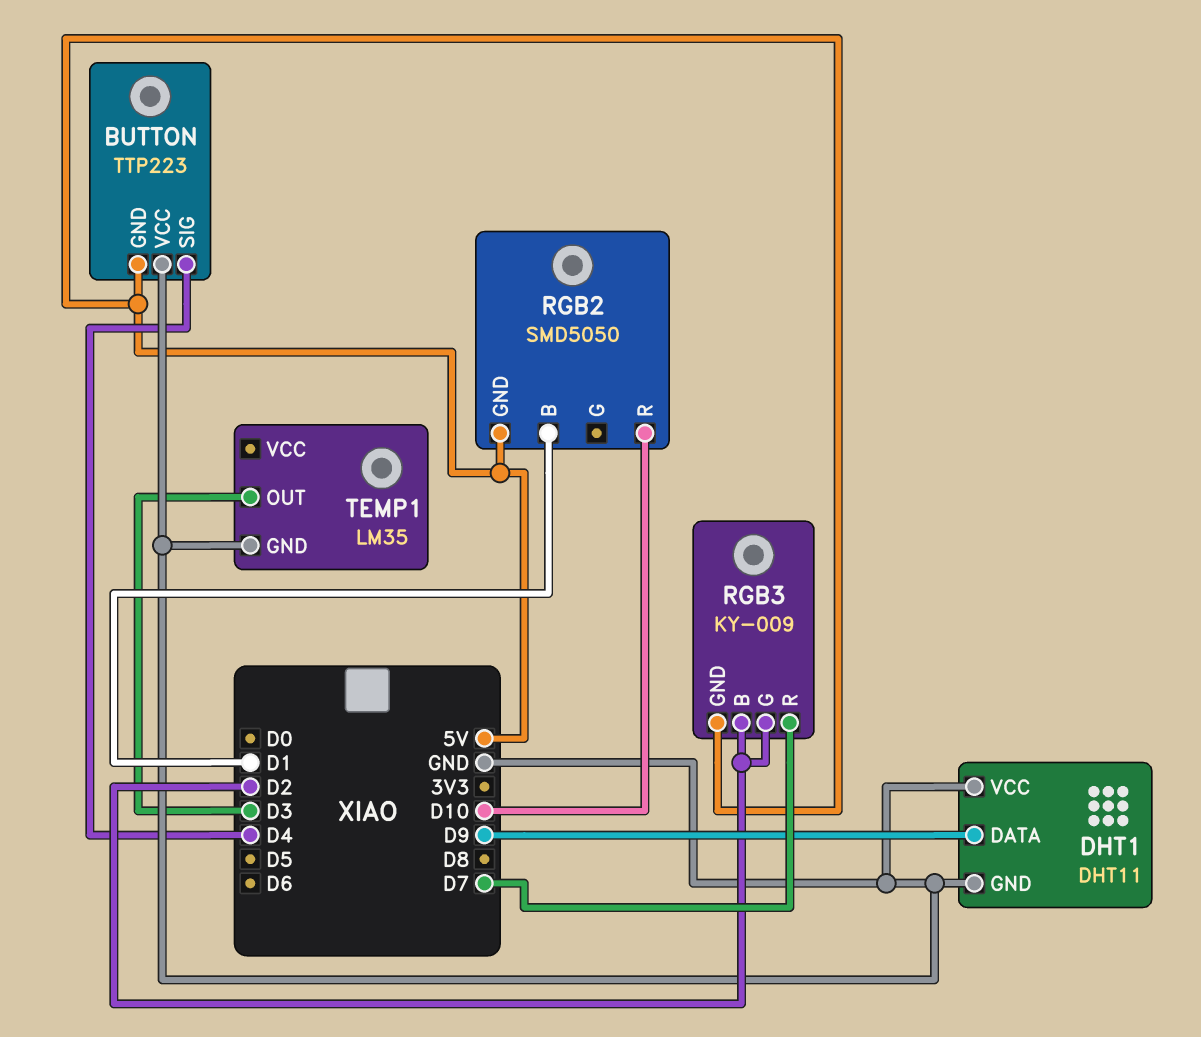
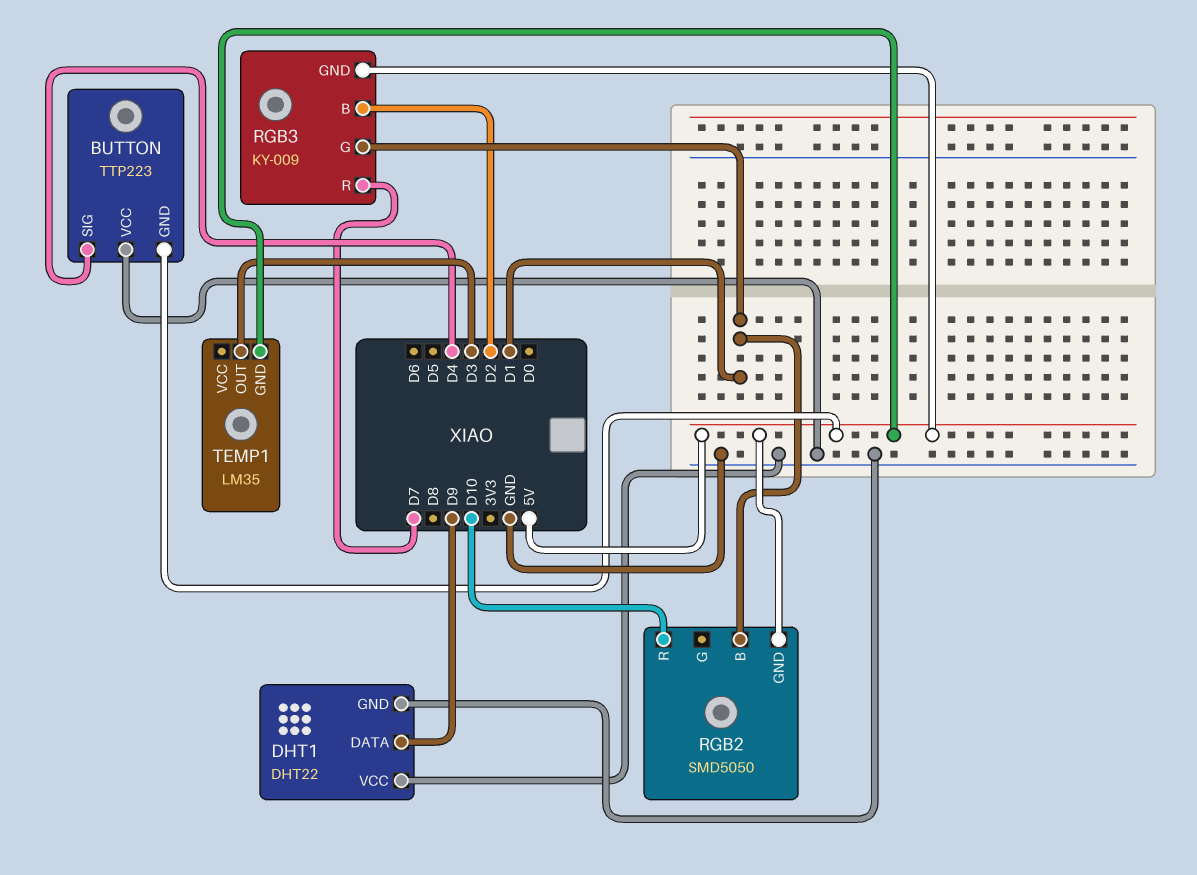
DHT1: DHT11 -> DHT22
RGB3 pin G: D2 -> D1
TEMP1 pin GND: GND -> 5V

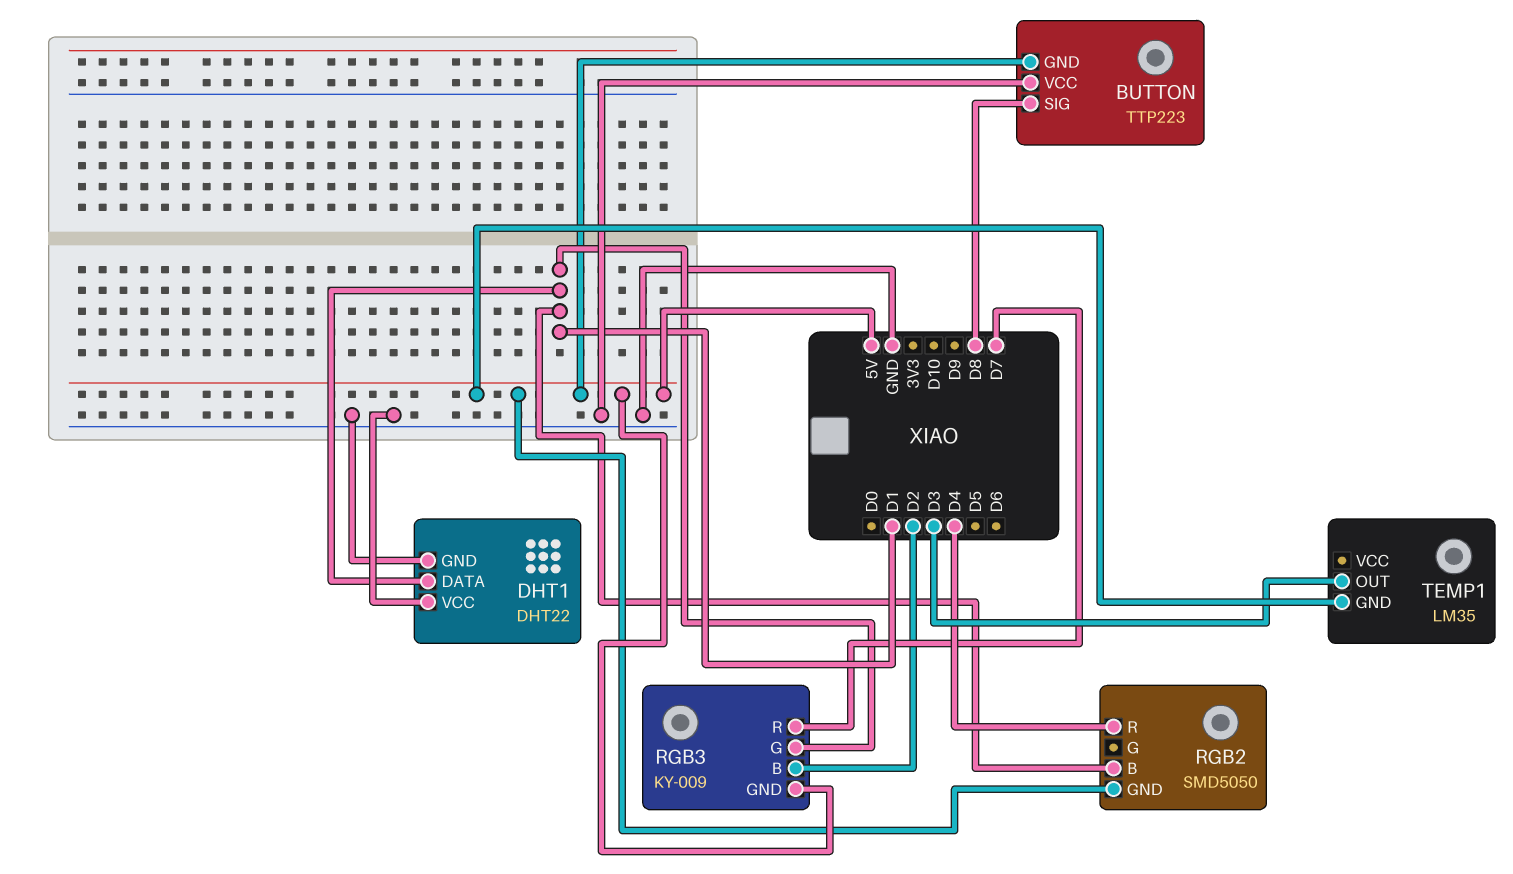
BUTTON pin SIG: D4 -> D8
DHT1 pin DATA: D9 -> D1
RGB2 pin R: D10 -> D4

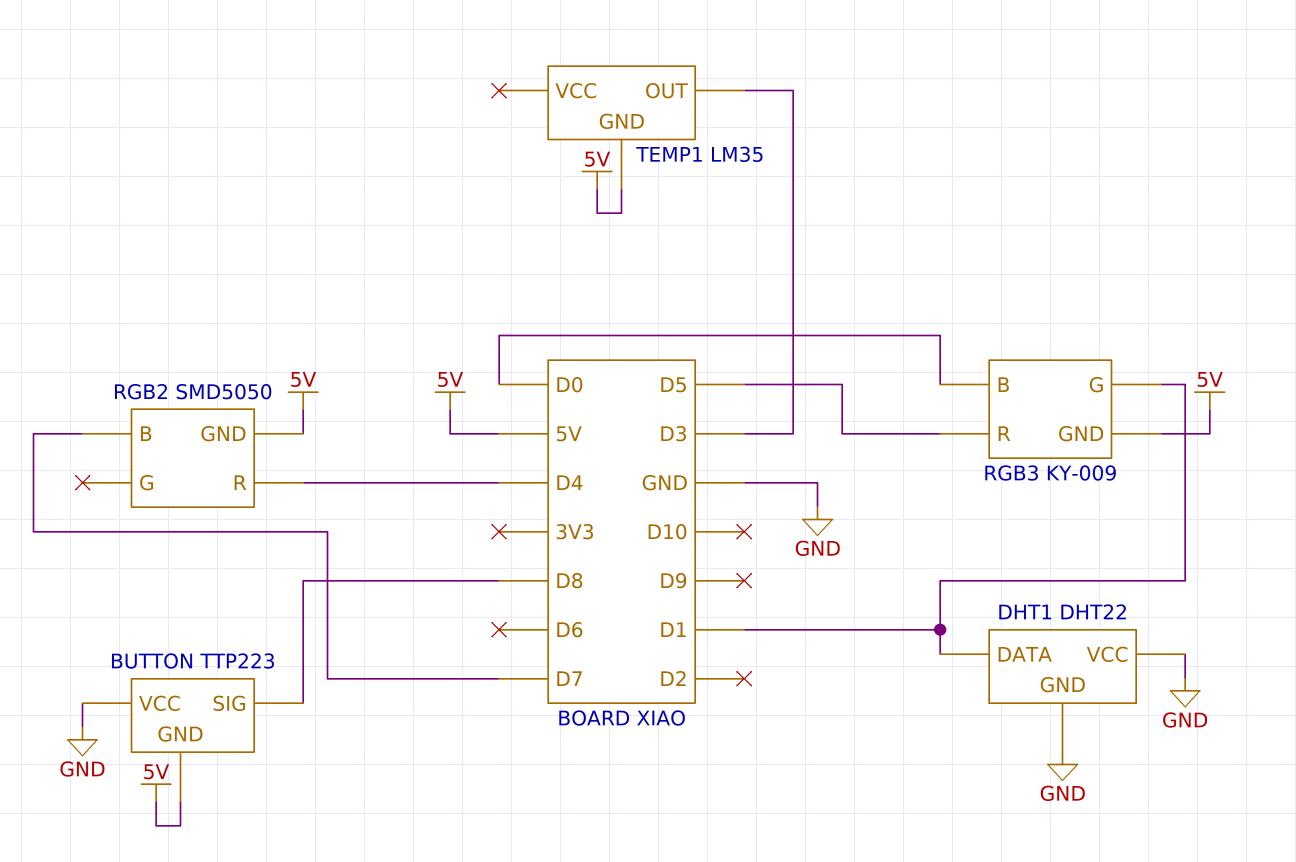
RGB2 pin B: D1 -> D7
RGB3 pin B: D2 -> D0
RGB3 pin R: D7 -> D5

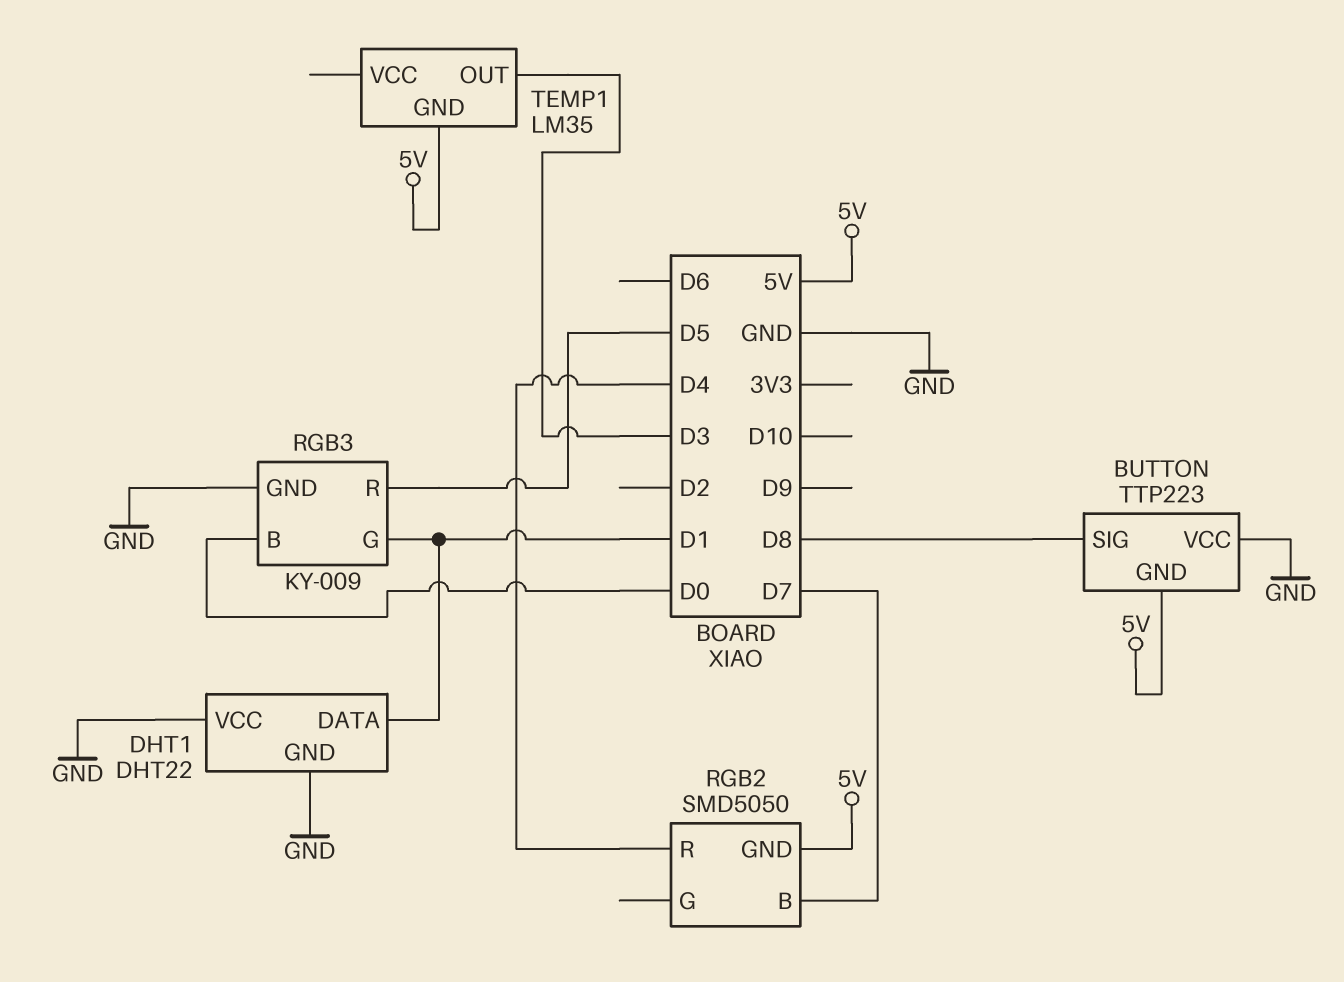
RGB3 pin GND: 5V -> GND

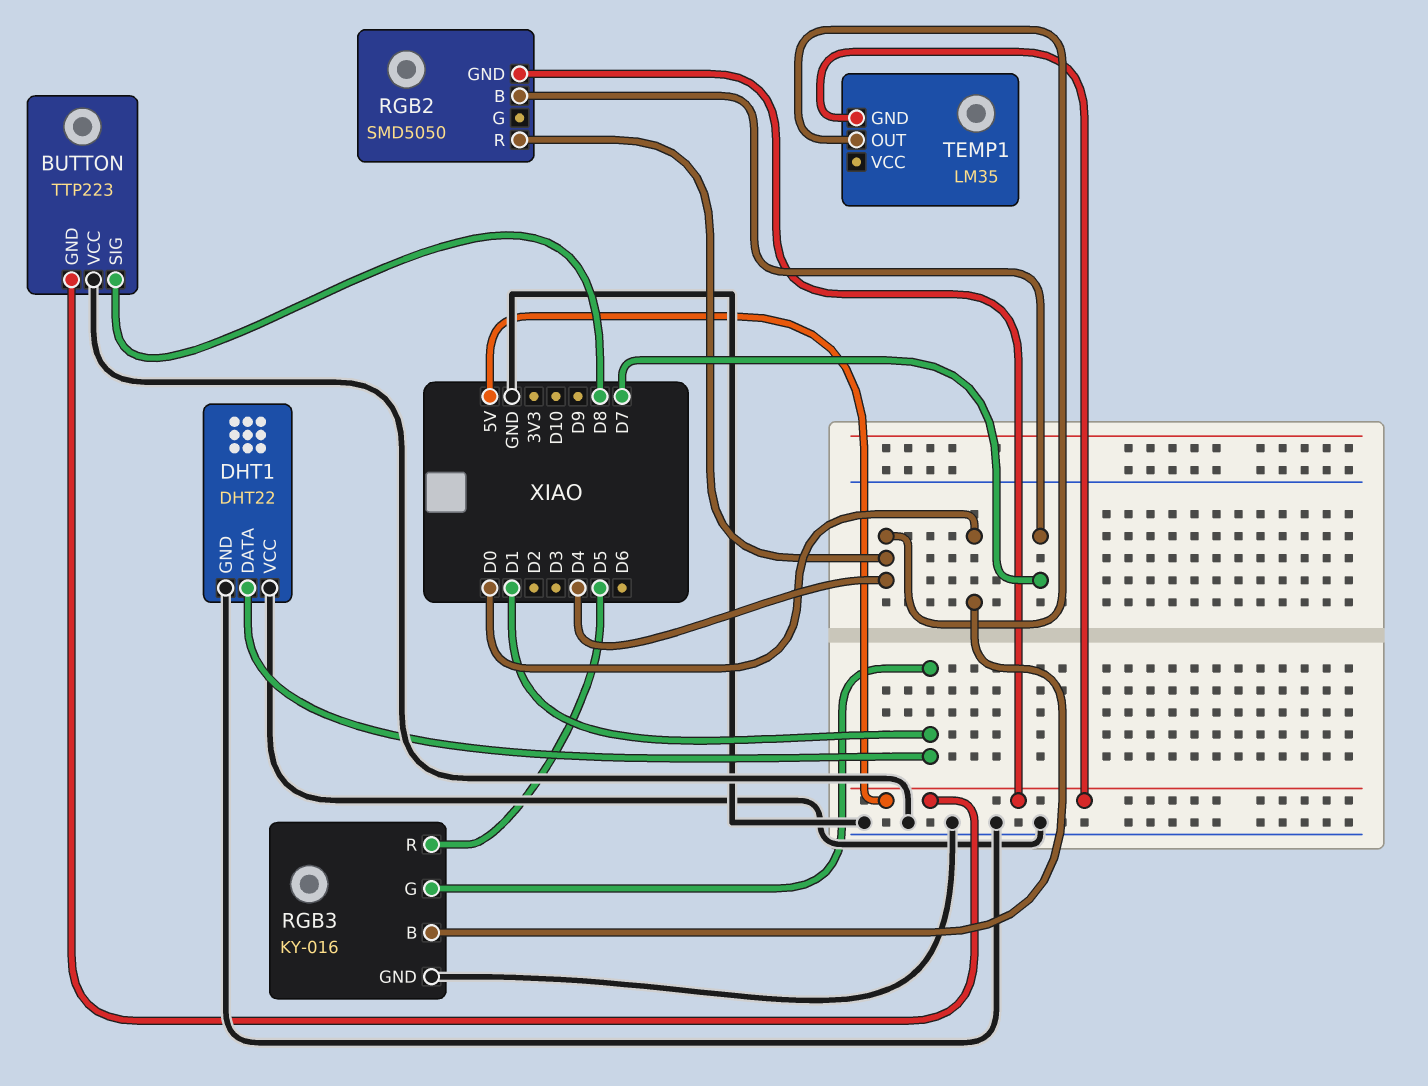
RGB3: KY-009 -> KY-016
TEMP1 pin OUT: D3 -> D4

